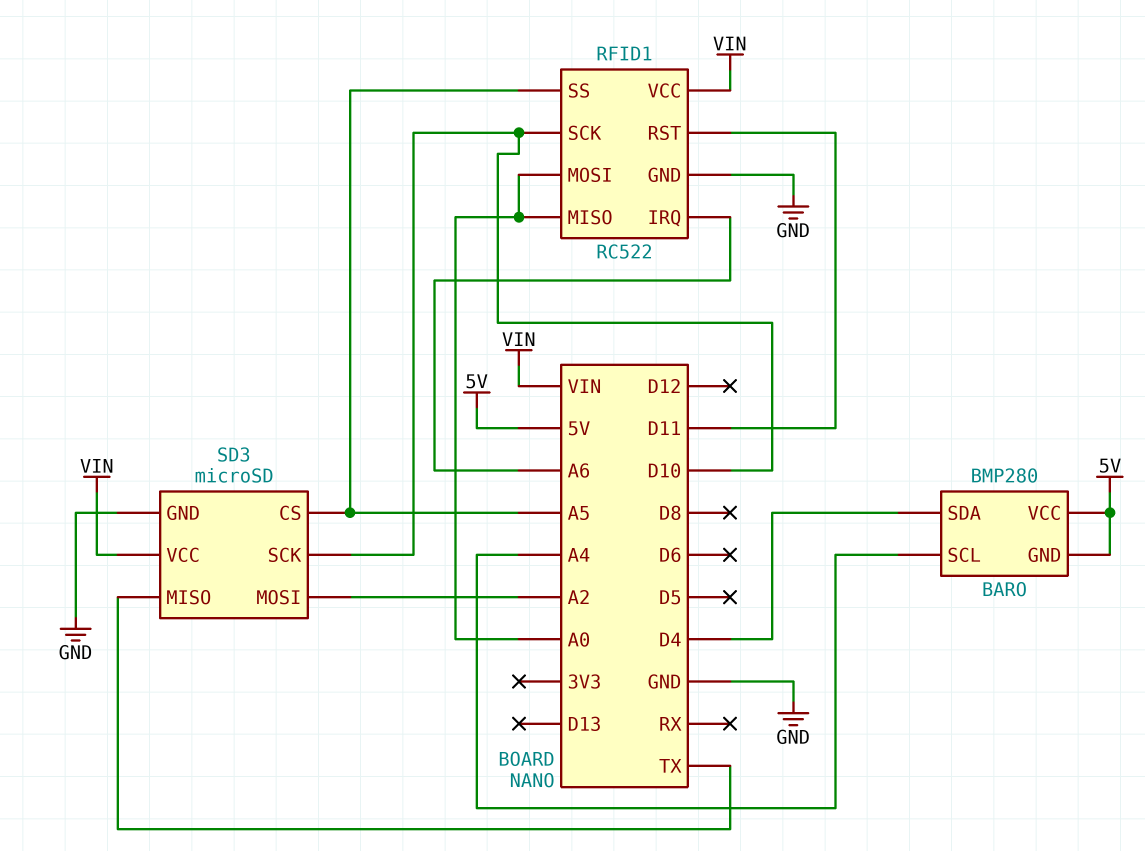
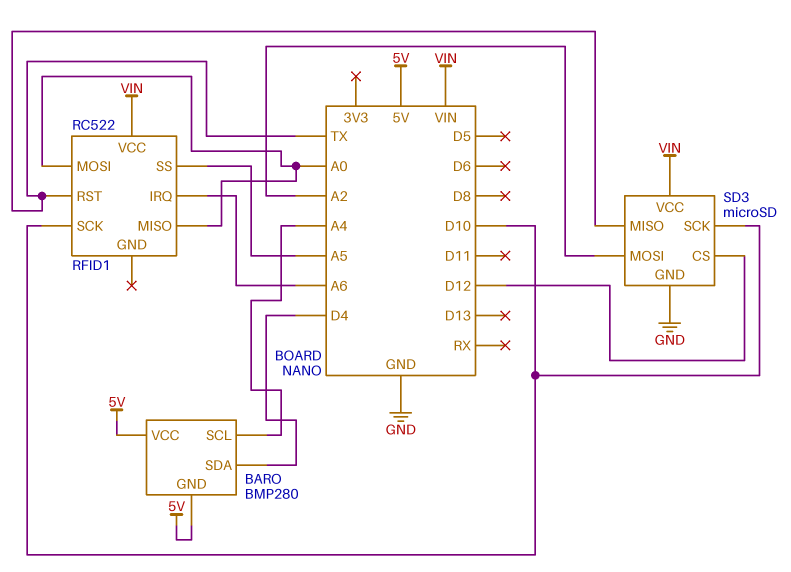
RFID1 pin GND: GND -> none
RFID1 pin RST: D11 -> TX
SD3 pin CS: A5 -> D12

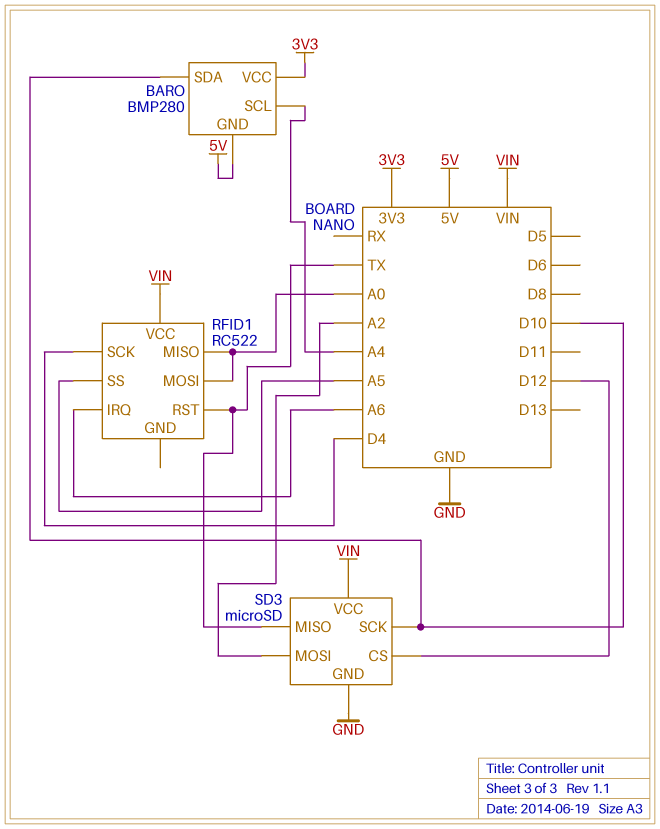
BARO pin SDA: D4 -> D10
BARO pin VCC: 5V -> 3V3
RFID1 pin SCK: D10 -> D4

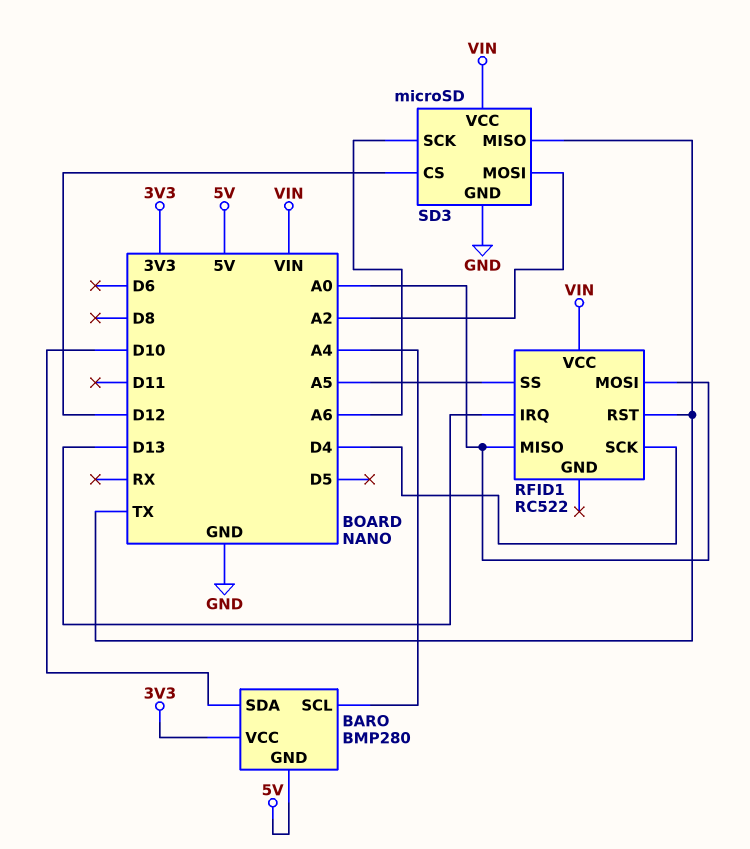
RFID1 pin IRQ: A6 -> D13
SD3 pin SCK: D10 -> A6

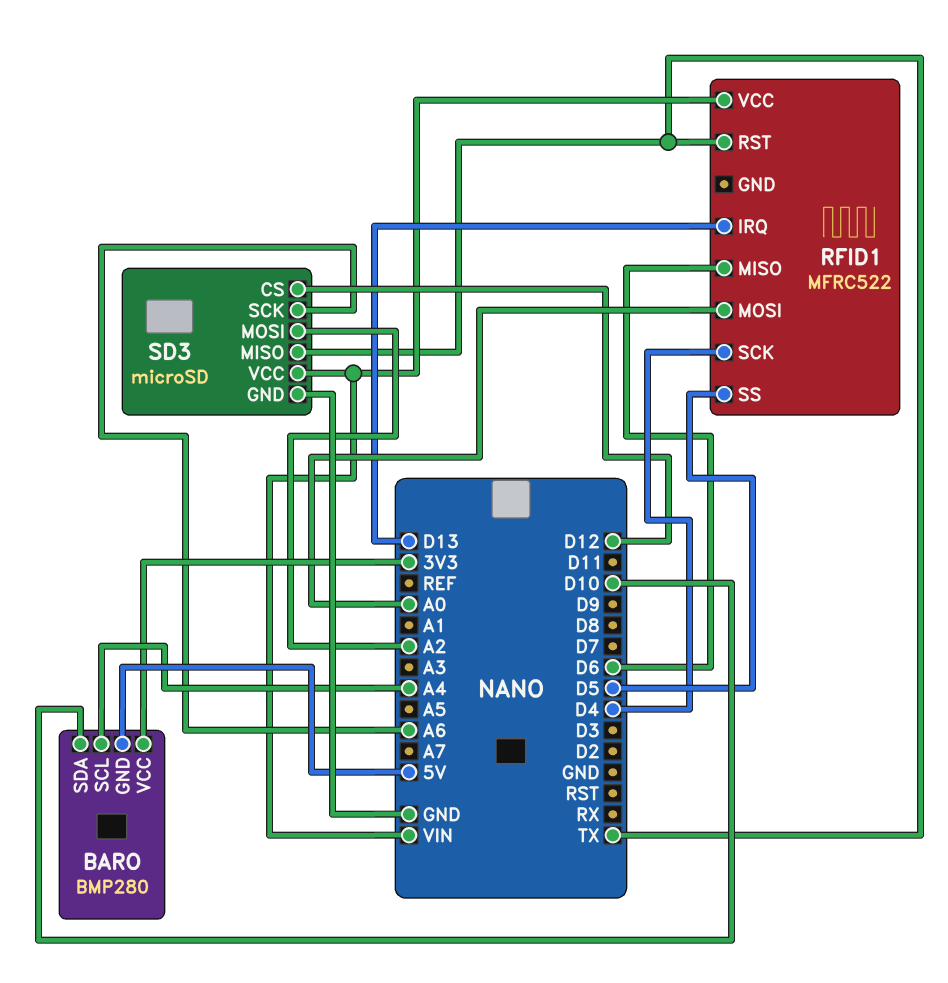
RFID1: RC522 -> MFRC522
RFID1 pin MISO: A0 -> D6
RFID1 pin SS: A5 -> D5

